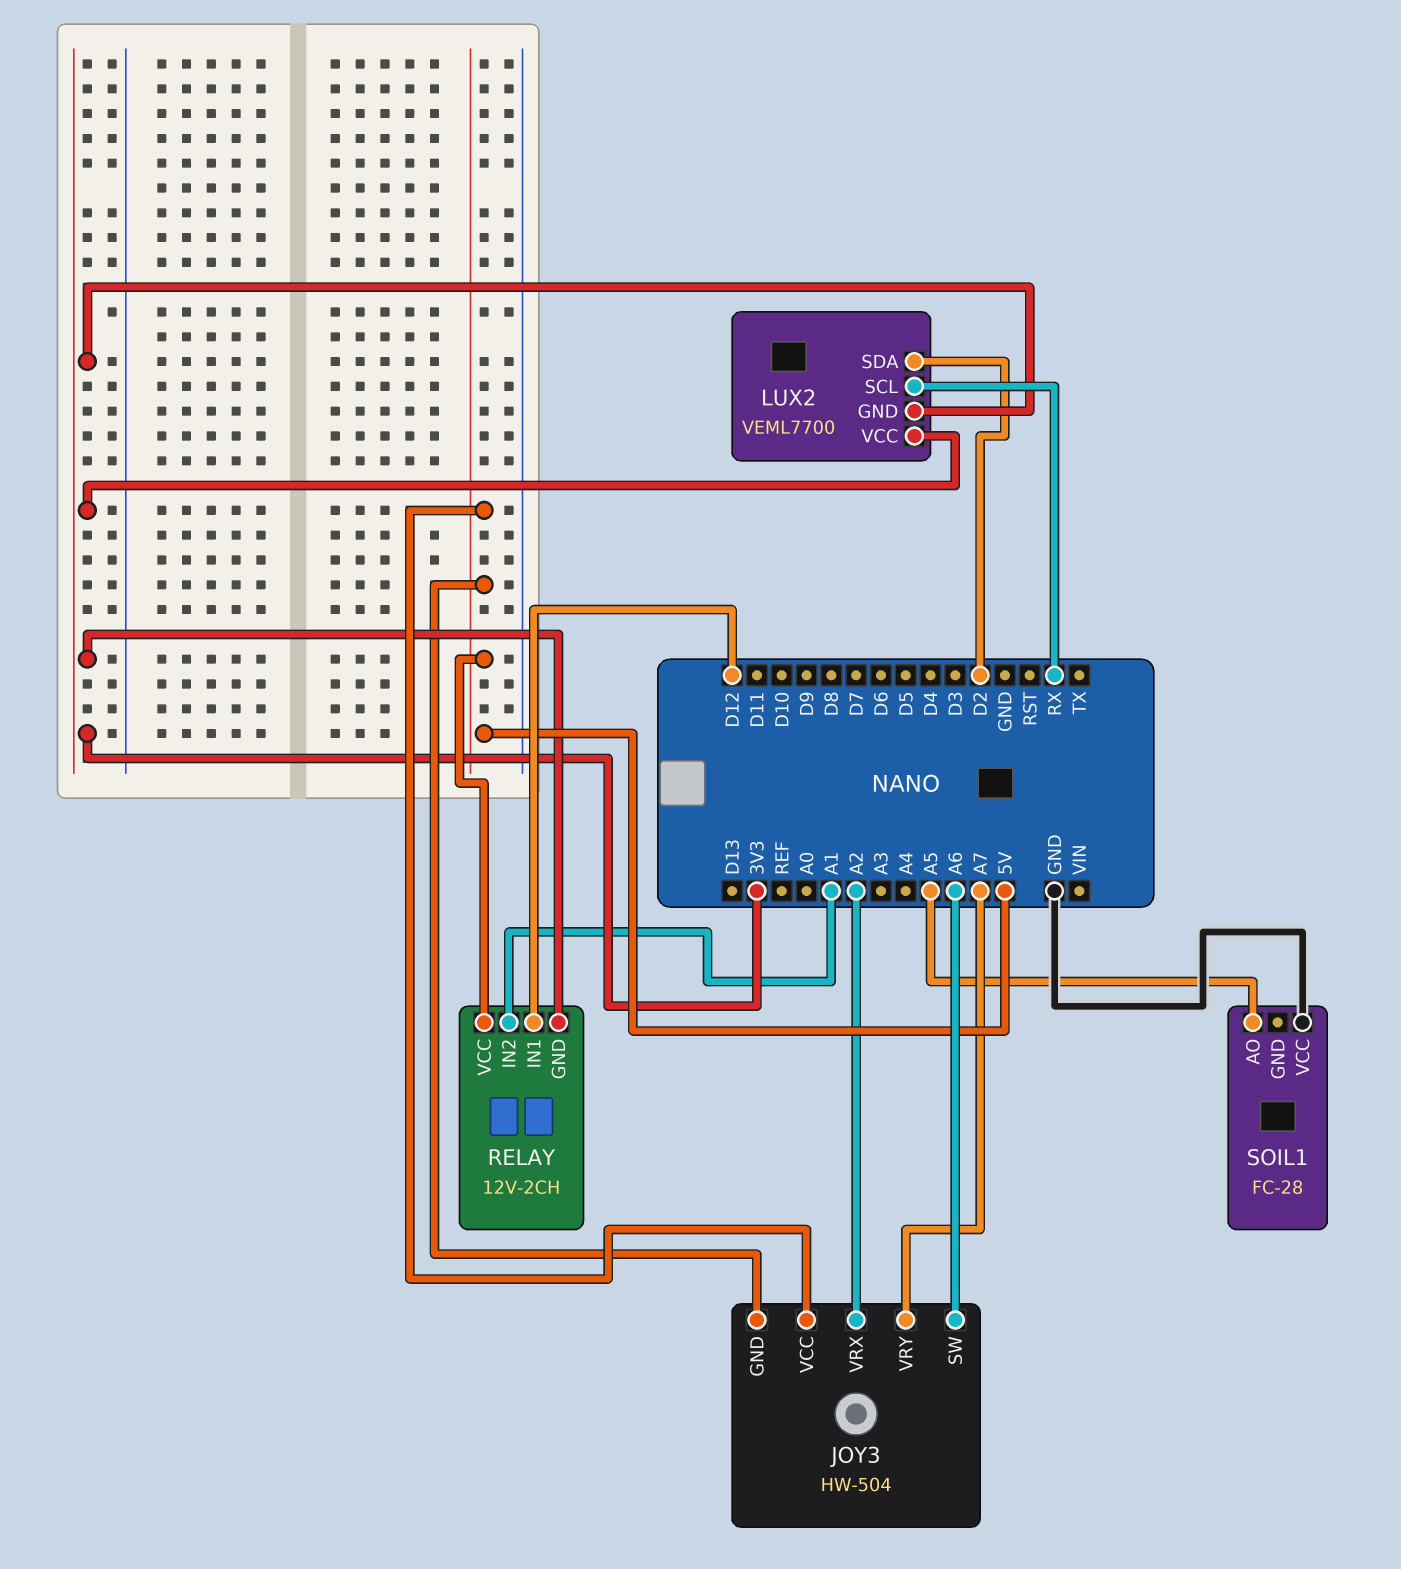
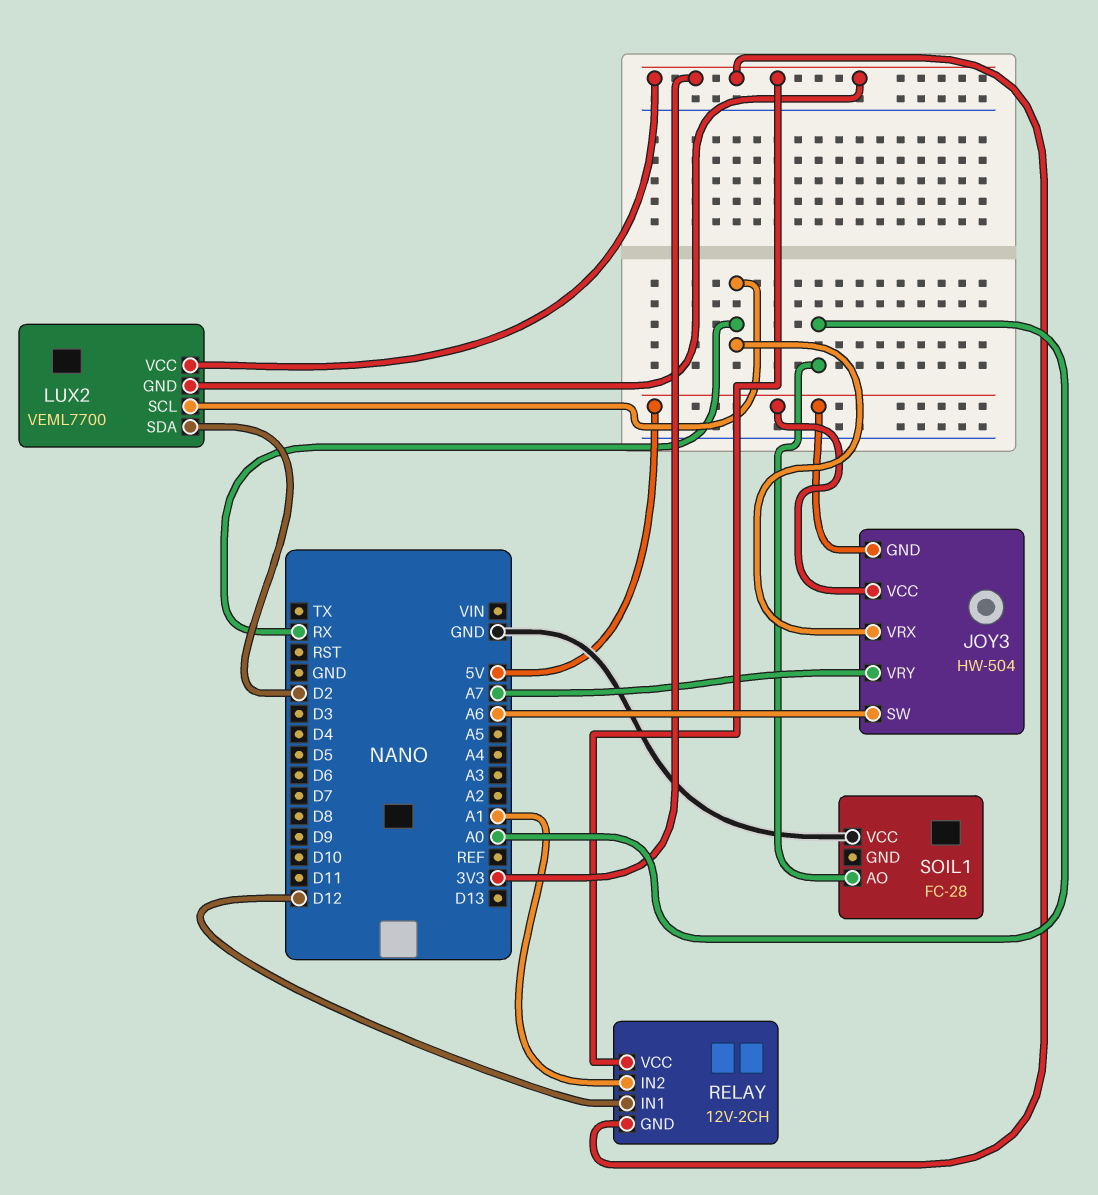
JOY3 pin VRX: A2 -> RX
RELAY pin VCC: 5V -> 3V3
SOIL1 pin AO: A5 -> A0

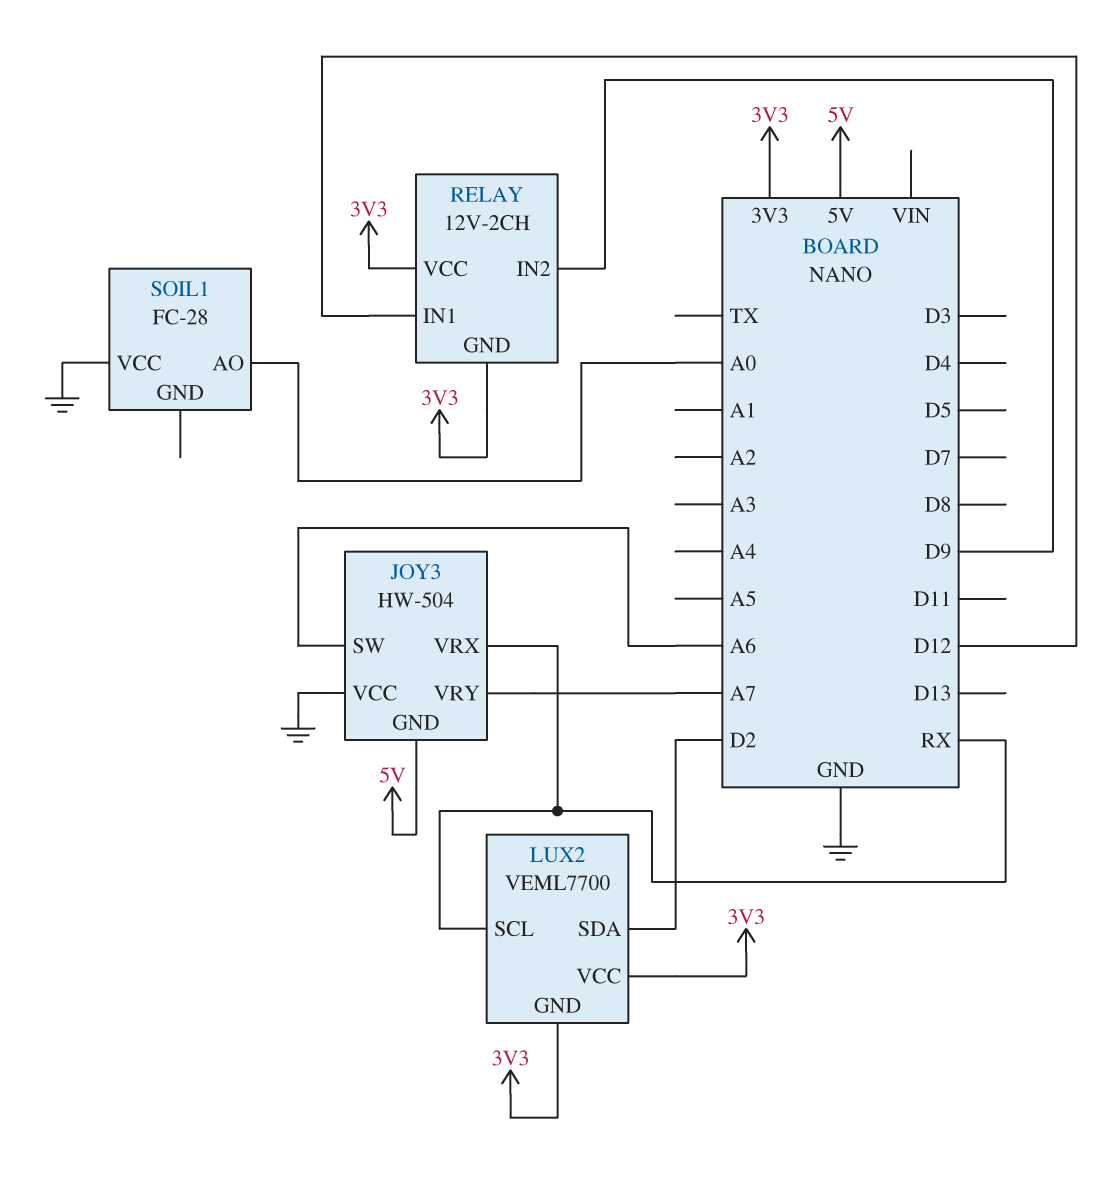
JOY3 pin VCC: 5V -> GND
RELAY pin IN2: A1 -> D9

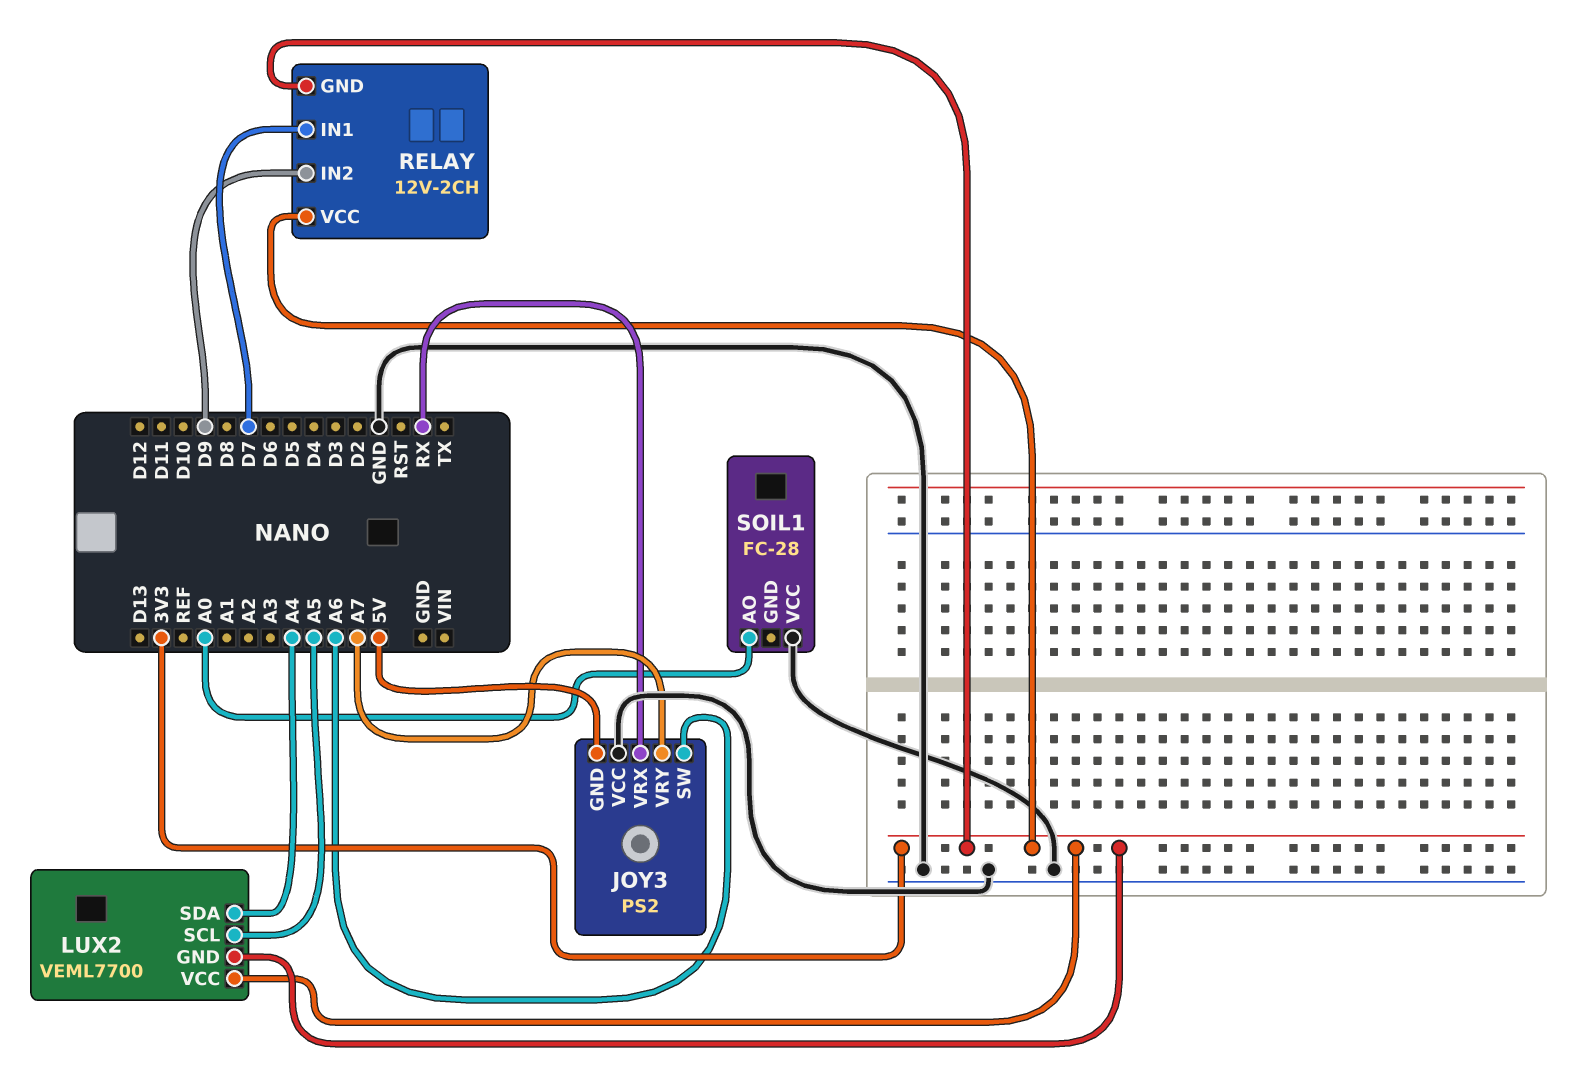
JOY3: HW-504 -> PS2
LUX2 pin SCL: RX -> A5
LUX2 pin SDA: D2 -> A4
RELAY pin IN1: D12 -> D7

